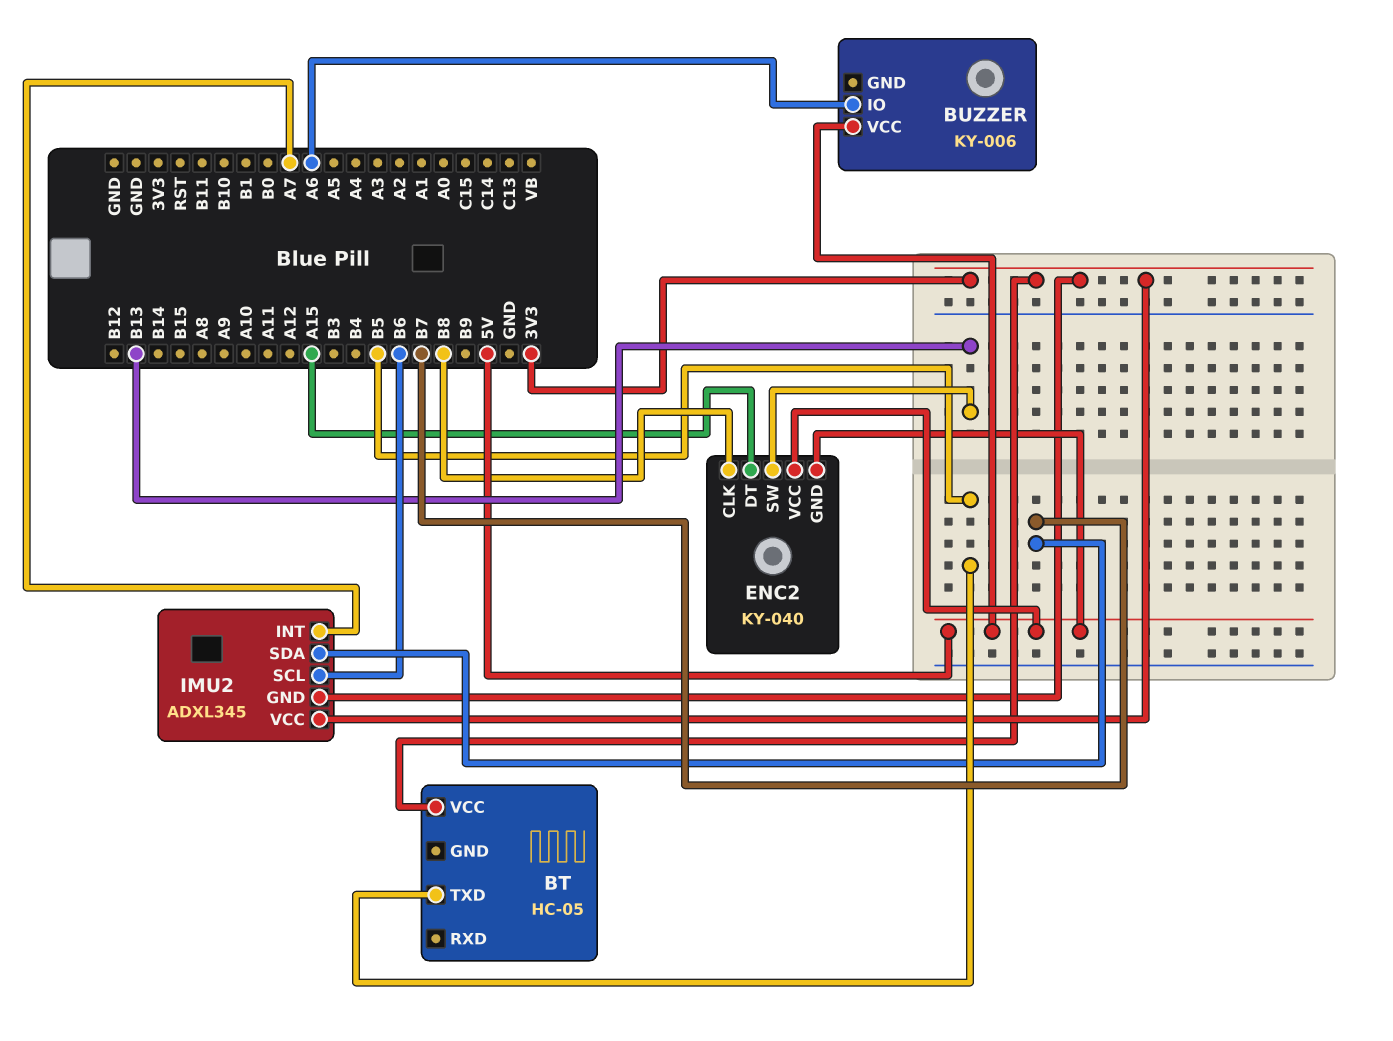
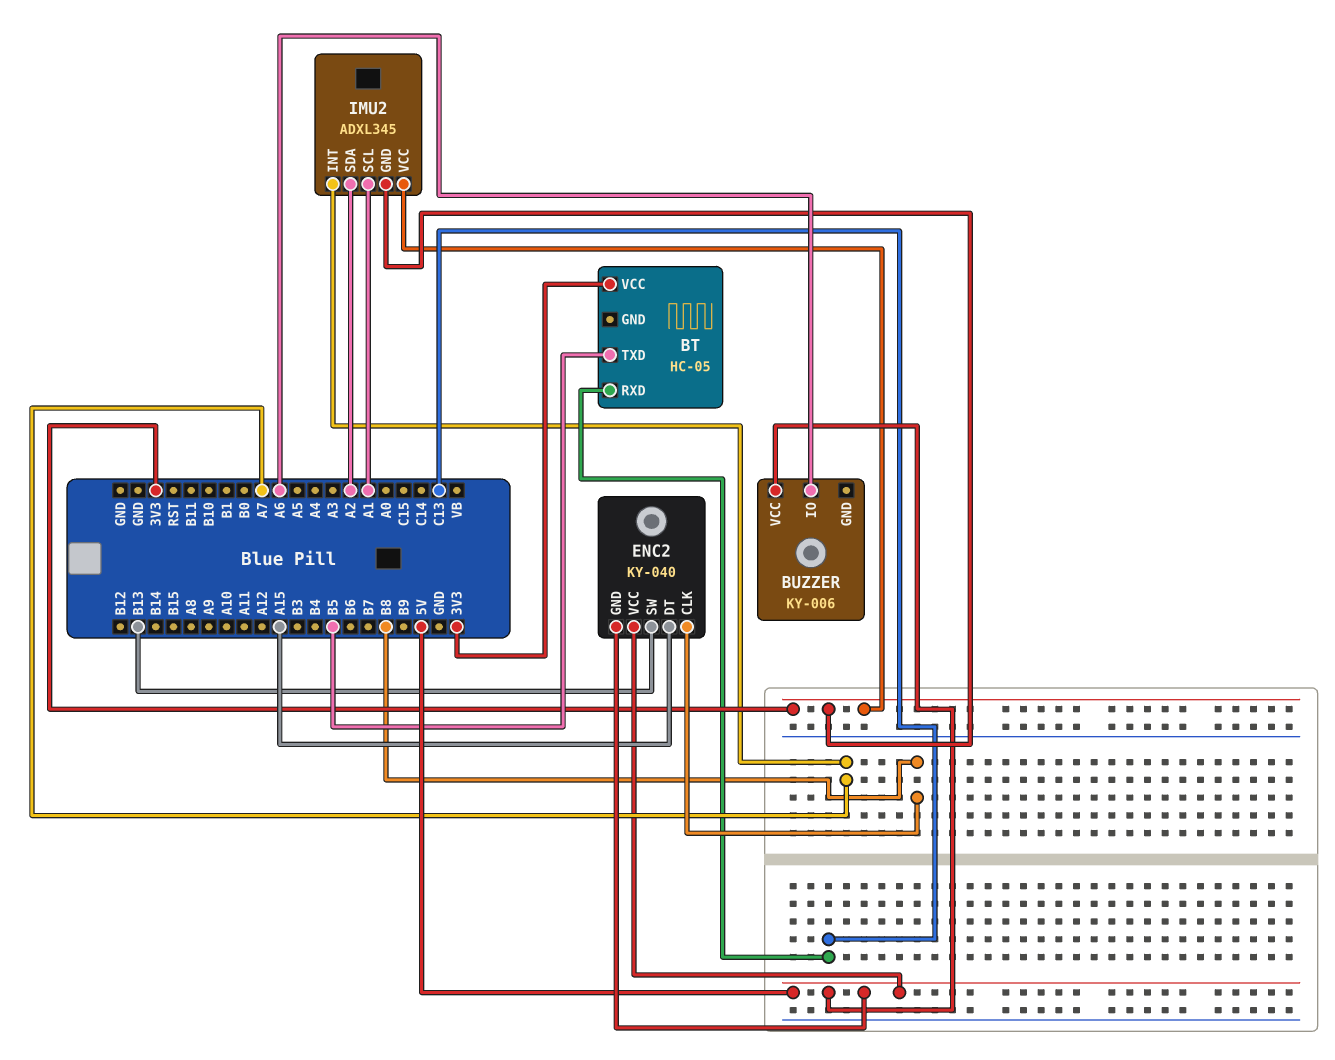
BT pin RXD: none -> C13
IMU2 pin SCL: B6 -> A1
IMU2 pin SDA: B7 -> A2

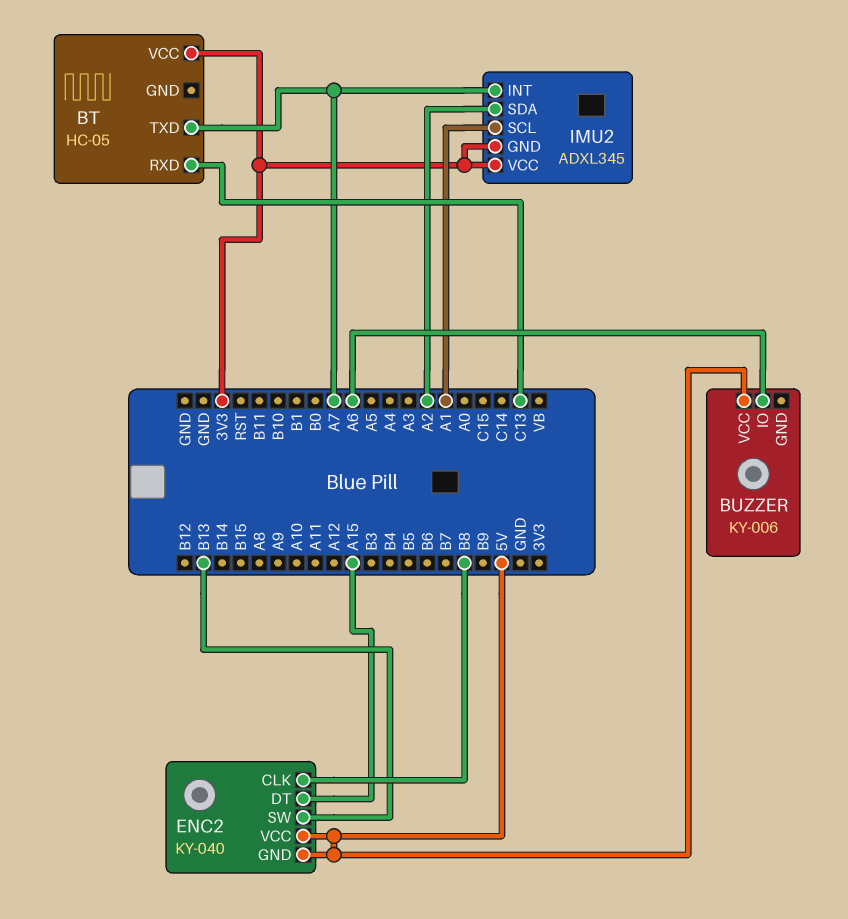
BT pin TXD: B5 -> A7

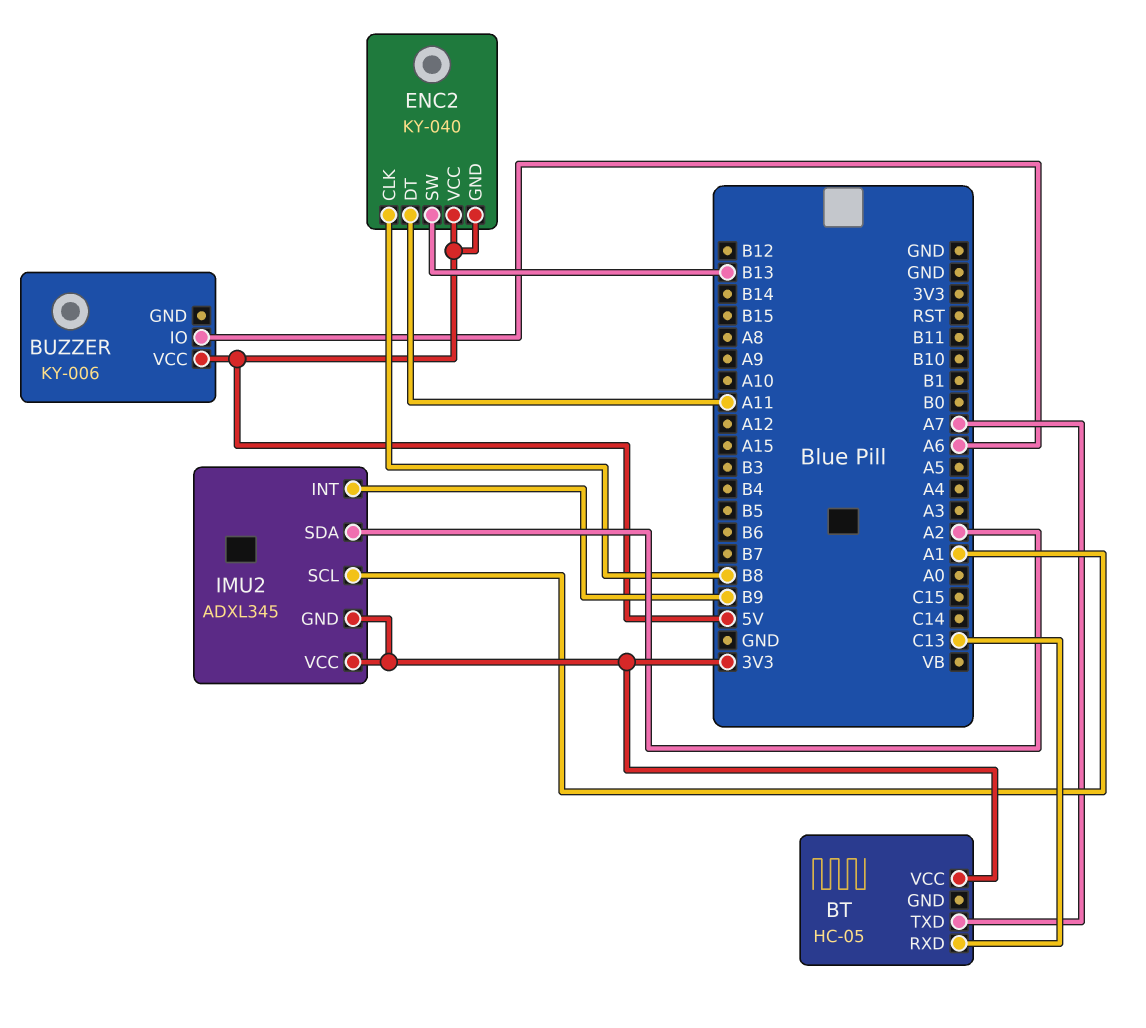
ENC2 pin DT: A15 -> A11
IMU2 pin INT: A7 -> B9

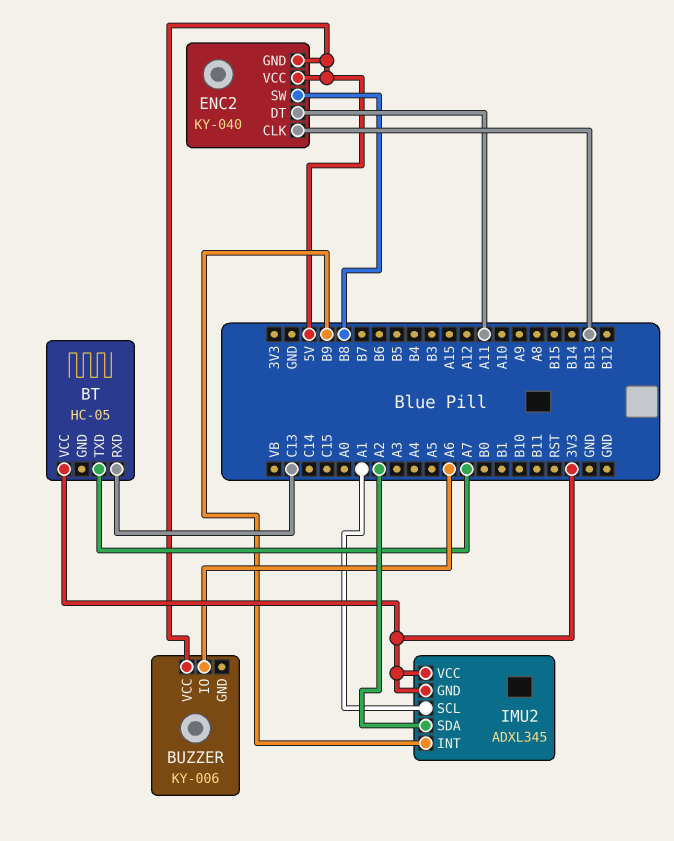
ENC2 pin CLK: B8 -> B13
ENC2 pin SW: B13 -> B8

